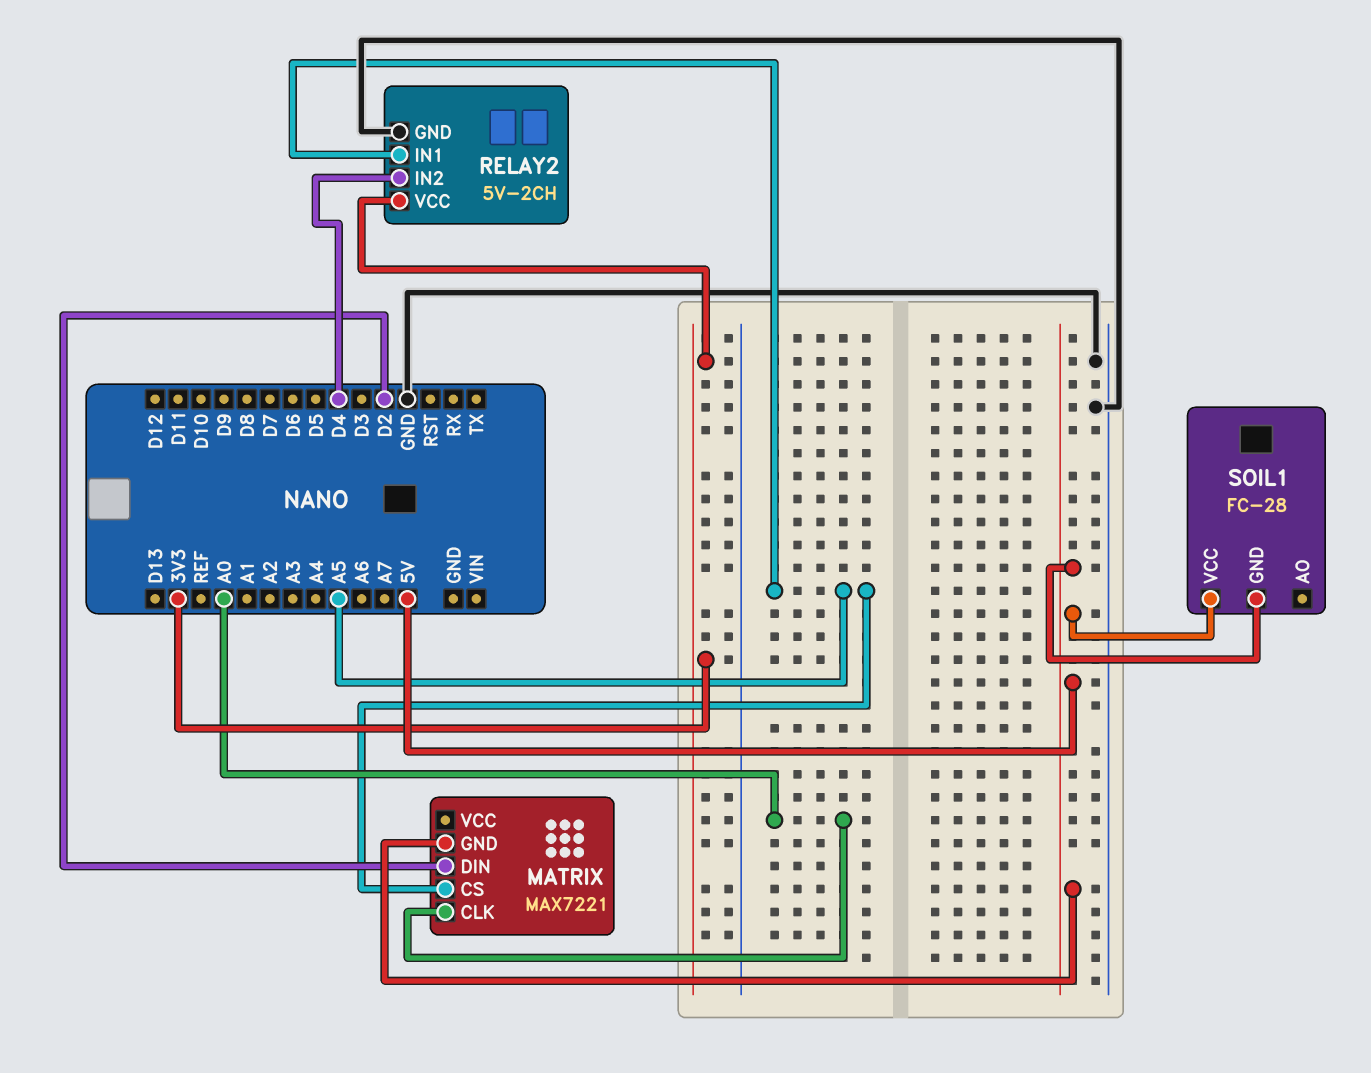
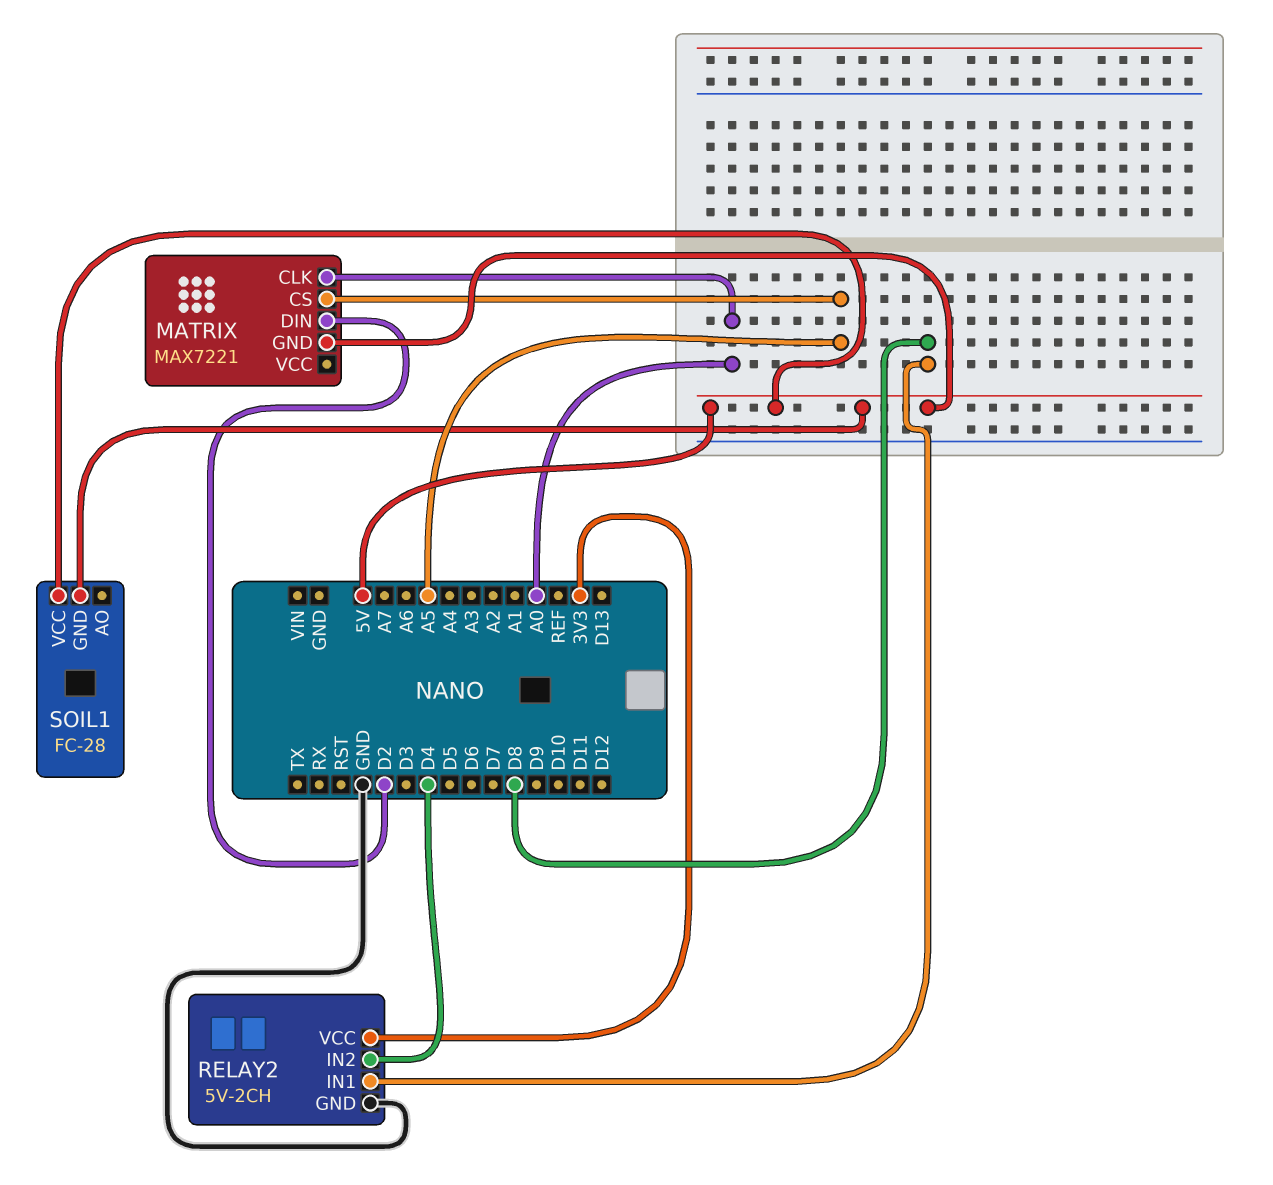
RELAY2 pin IN1: A5 -> D8

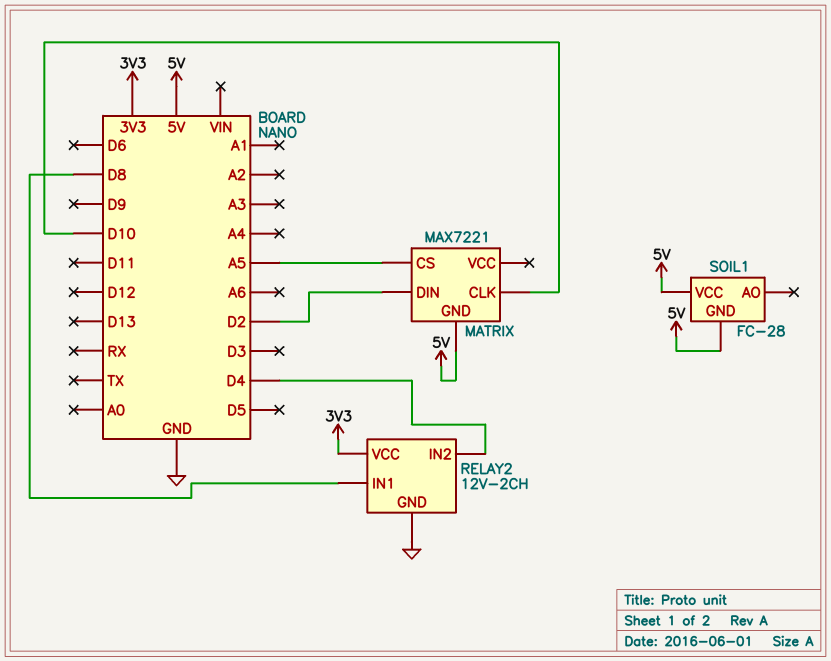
MATRIX pin CLK: A0 -> D10
RELAY2: 5V-2CH -> 12V-2CH

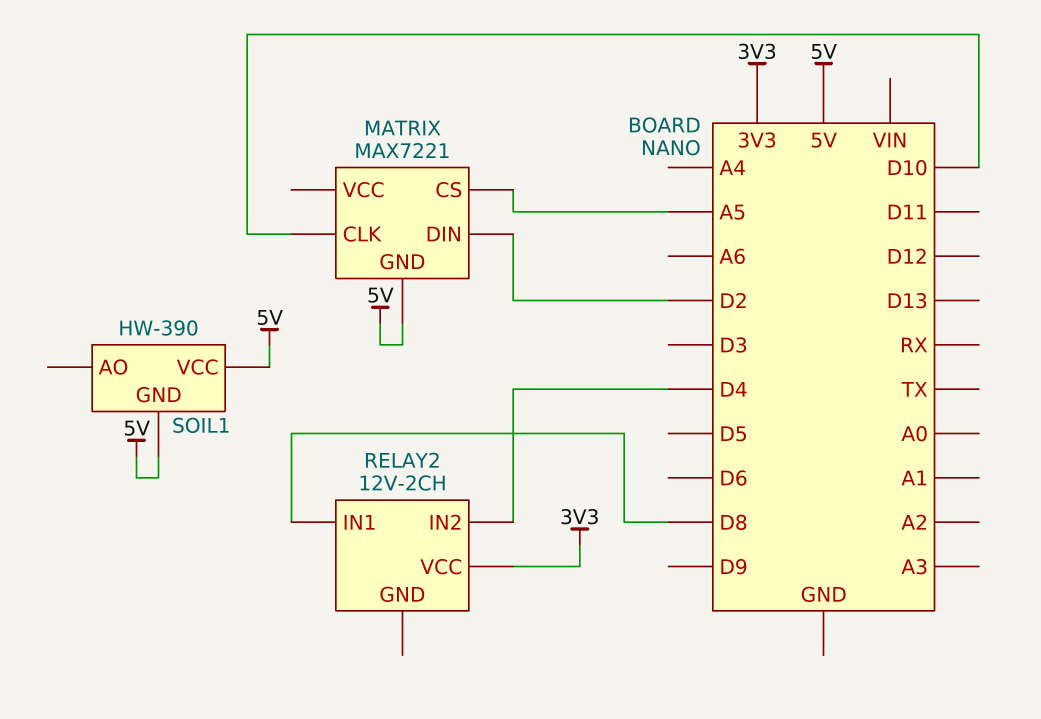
RELAY2 pin GND: GND -> none
SOIL1: FC-28 -> HW-390

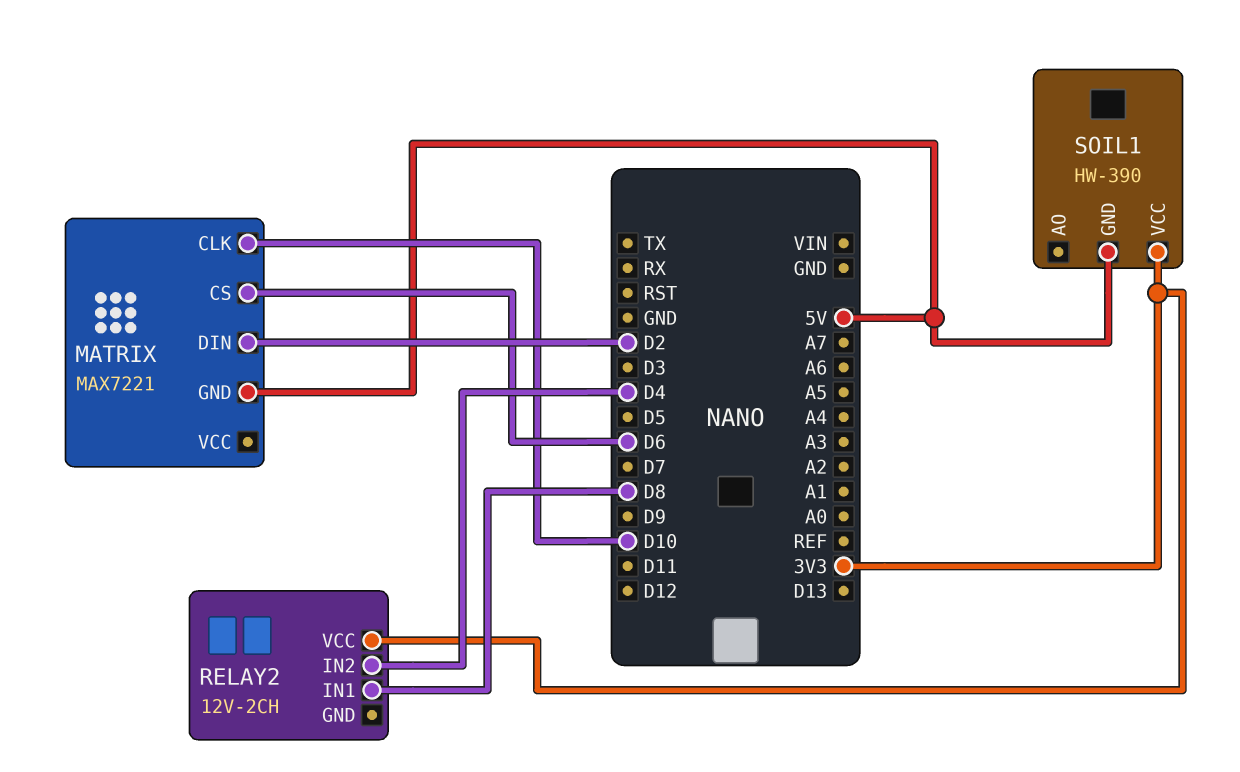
MATRIX pin CS: A5 -> D6
SOIL1 pin VCC: 5V -> 3V3

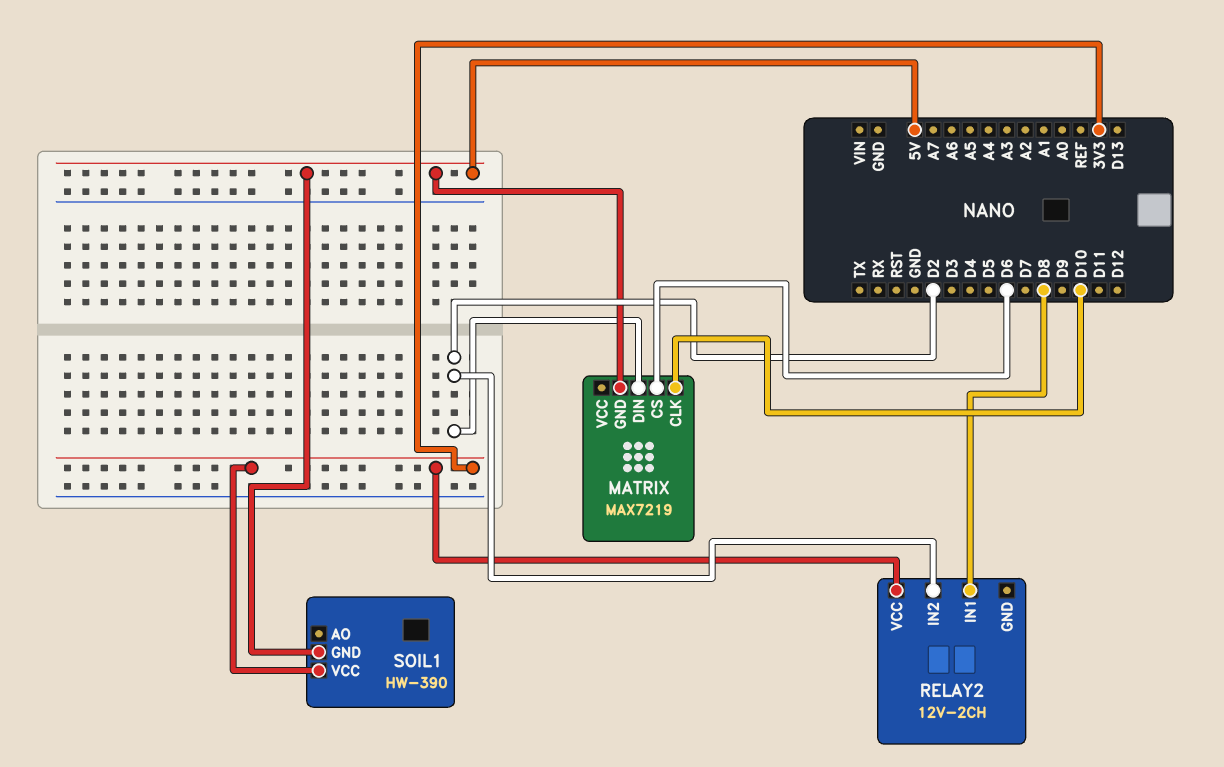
MATRIX: MAX7221 -> MAX7219
RELAY2 pin IN2: D4 -> D2

